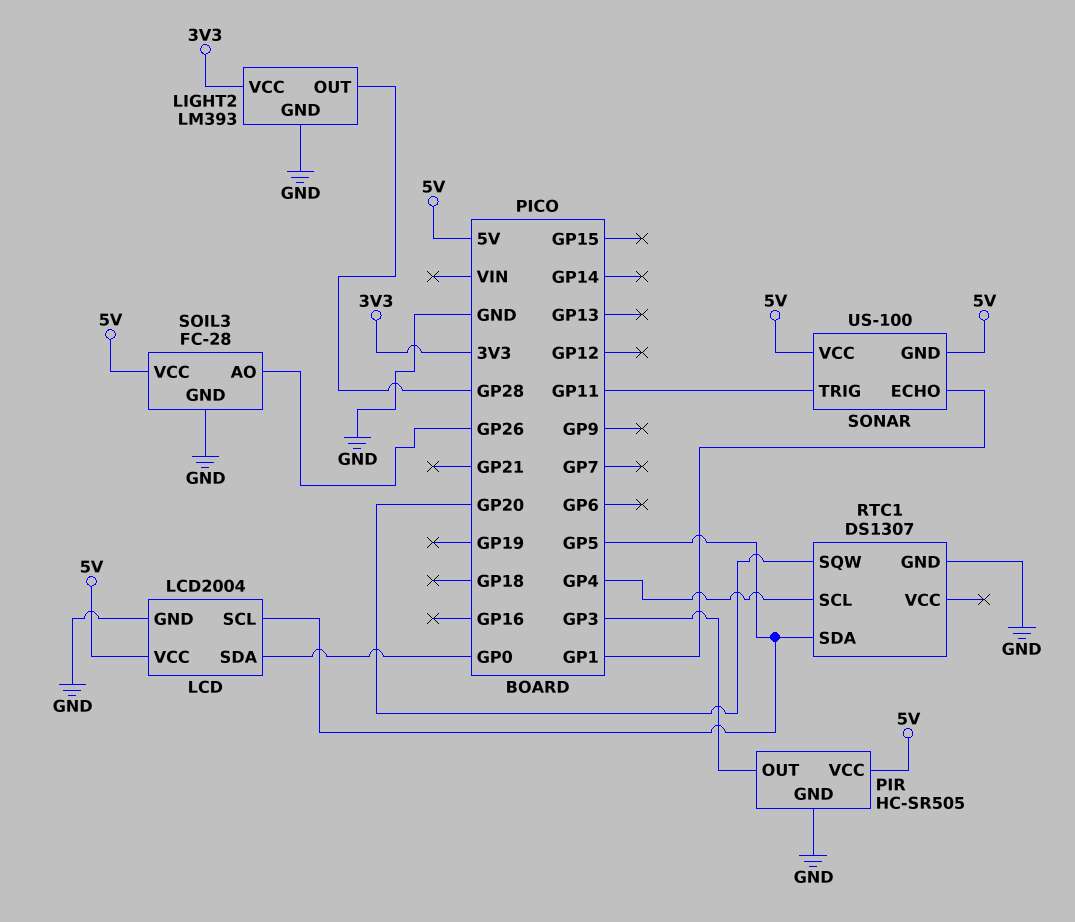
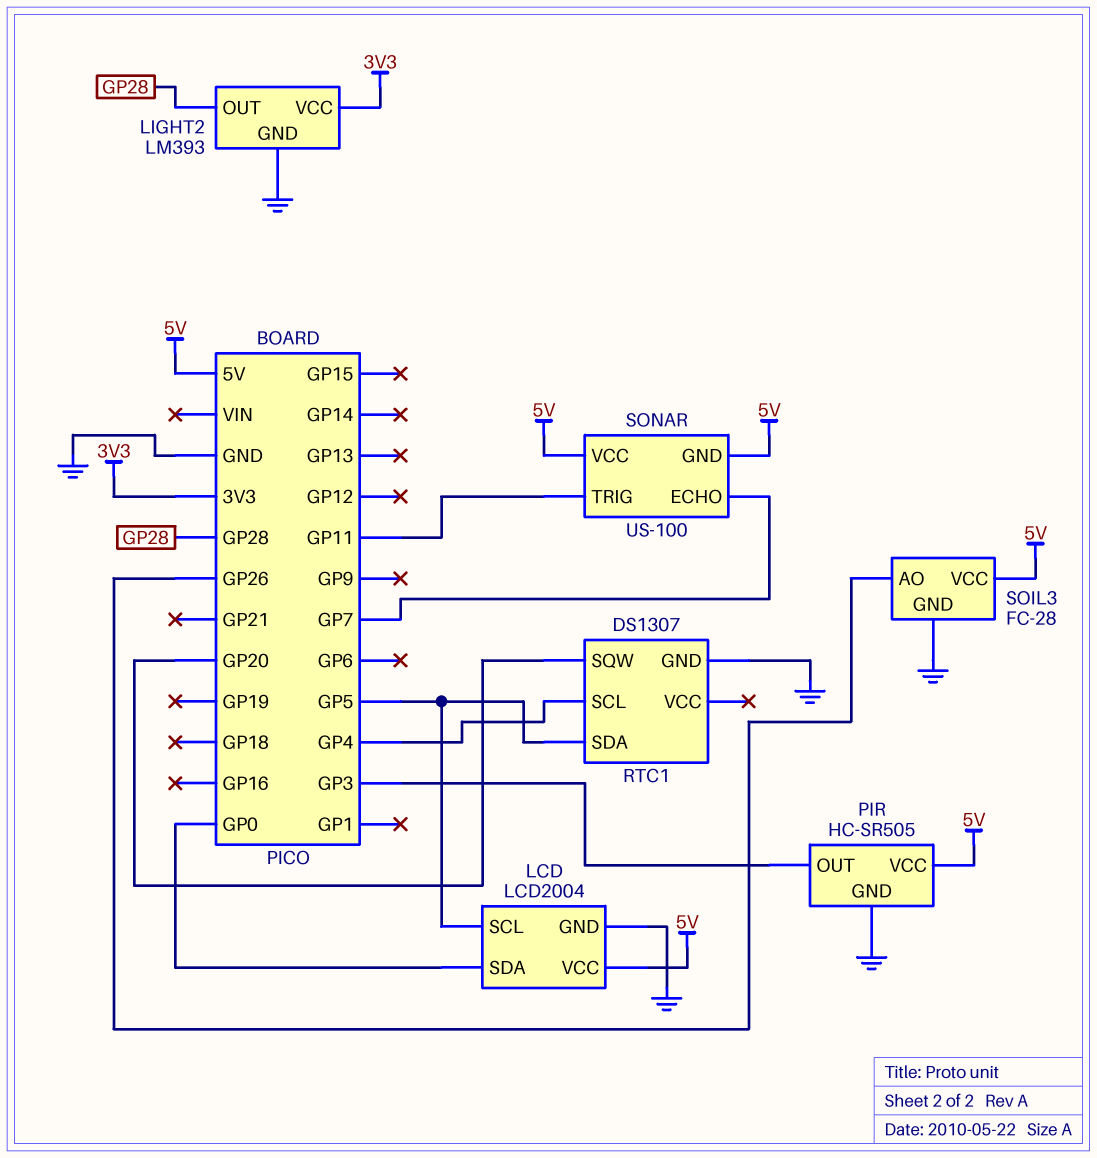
SONAR pin ECHO: GP1 -> GP7

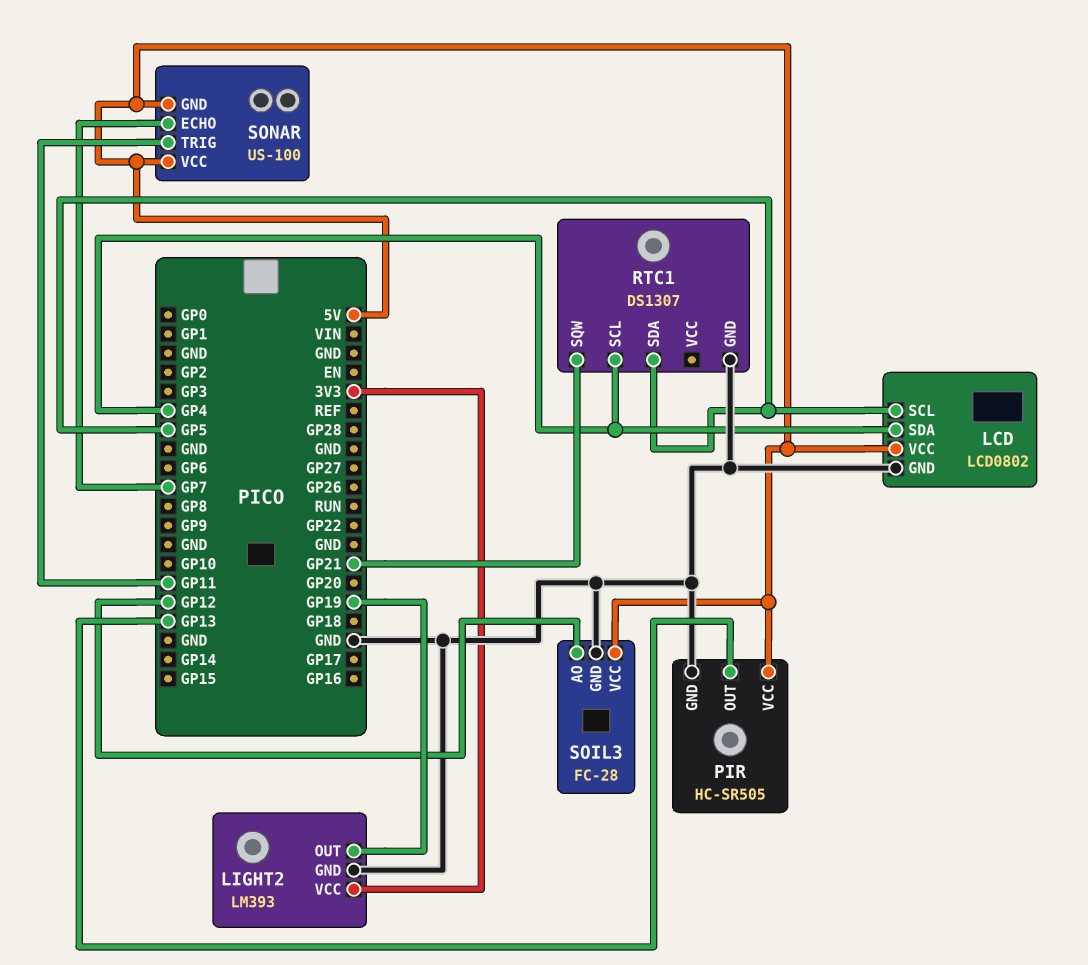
LCD: LCD2004 -> LCD0802
LCD pin SDA: GP0 -> GP4
LIGHT2 pin OUT: GP28 -> GP19
PIR pin OUT: GP3 -> GP13
RTC1 pin SQW: GP20 -> GP21
SOIL3 pin AO: GP26 -> GP12

